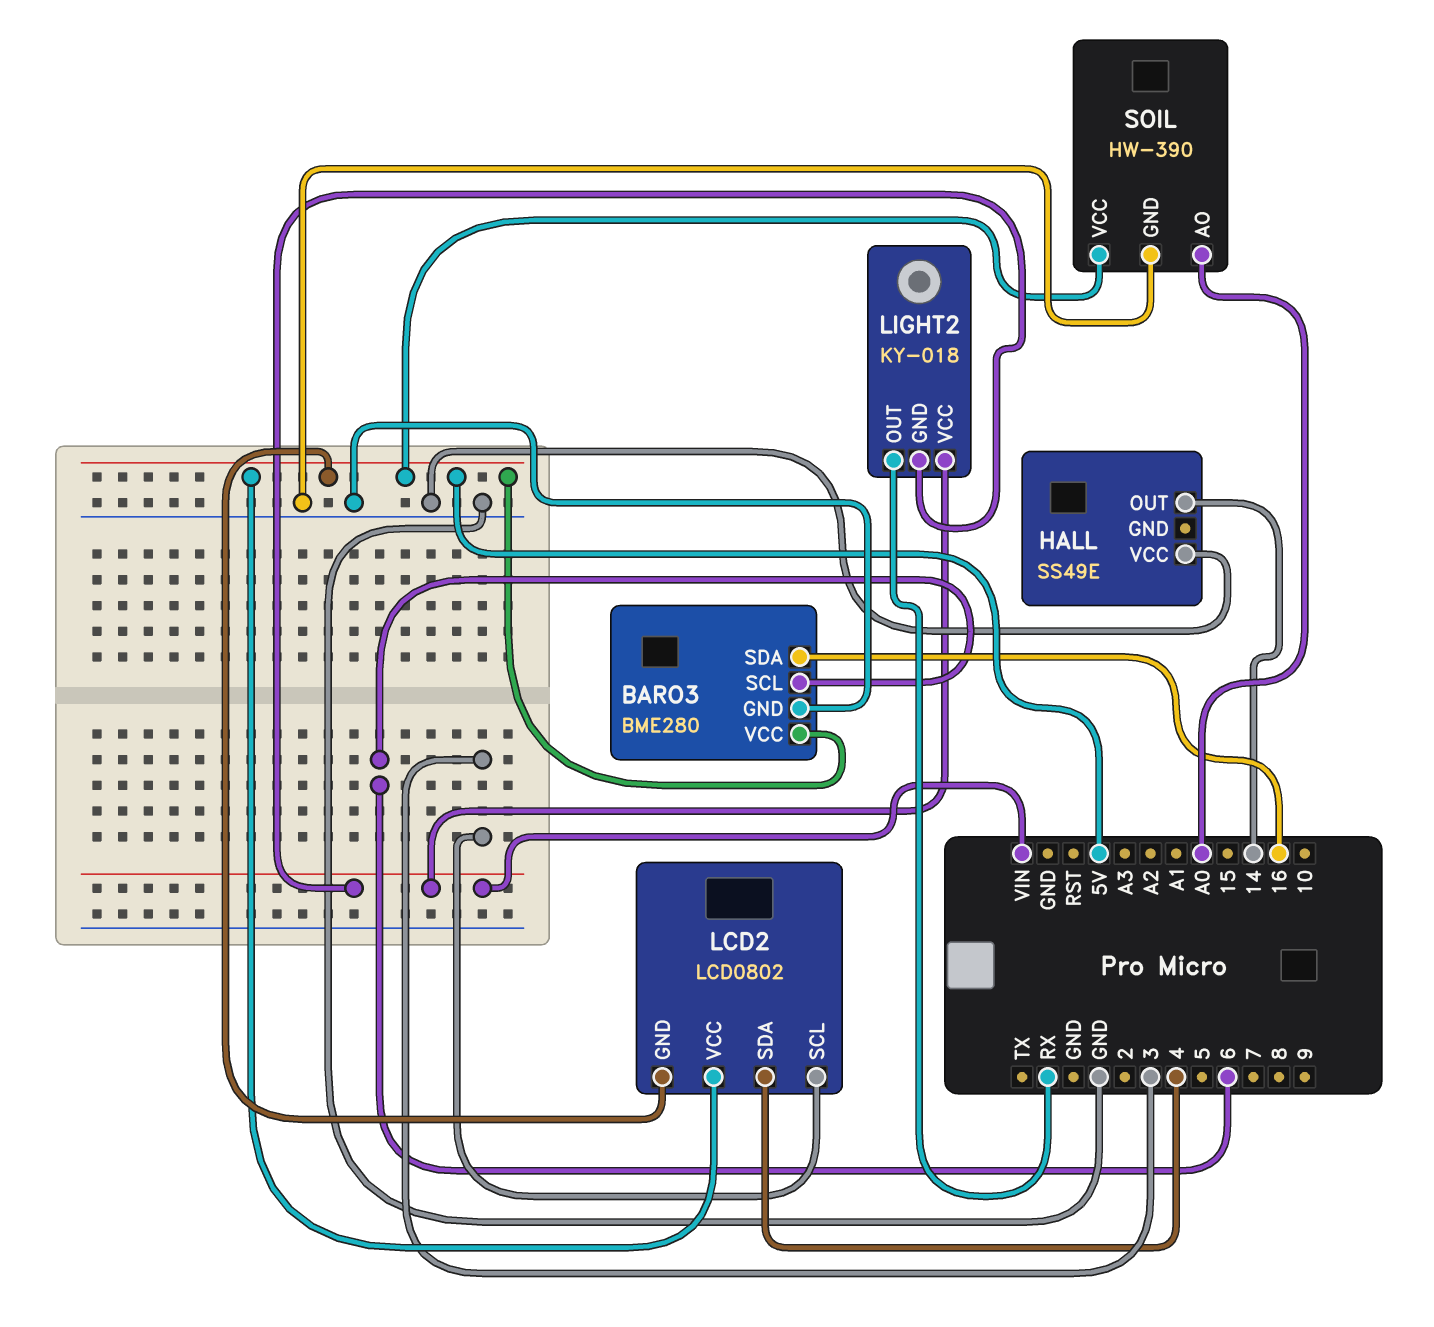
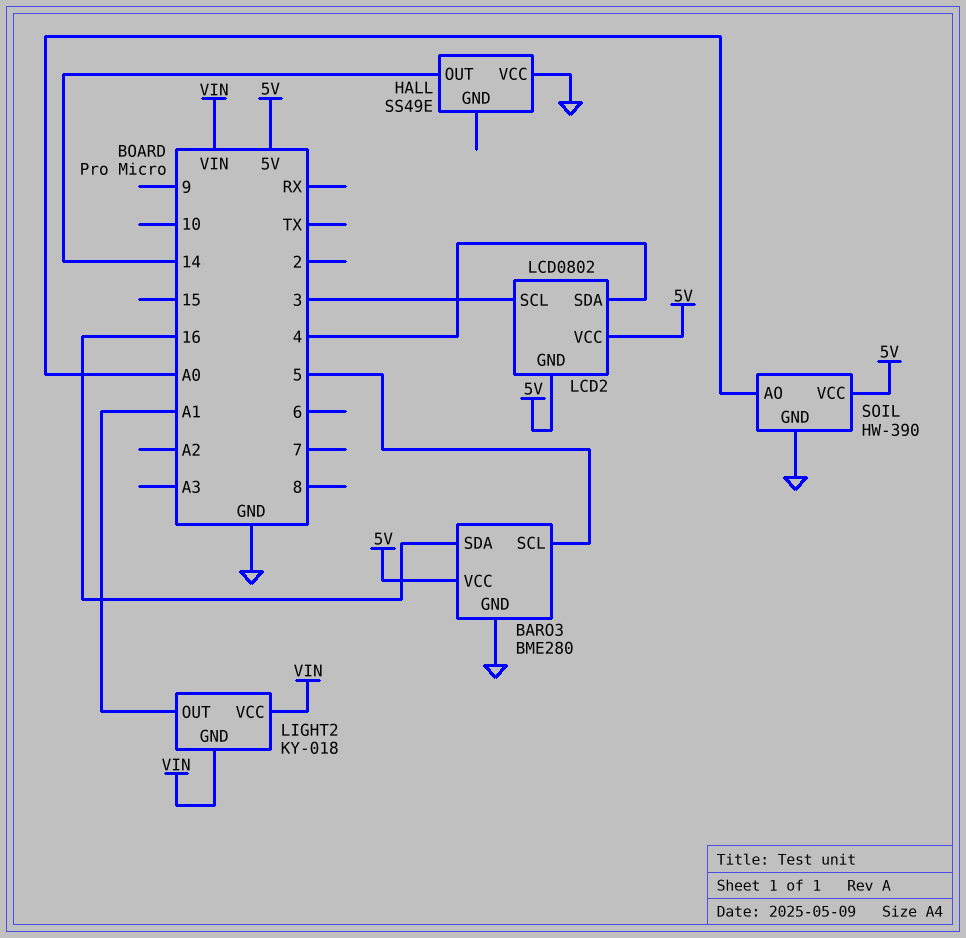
BARO3 pin SCL: 6 -> 5
LIGHT2 pin OUT: RX -> A1

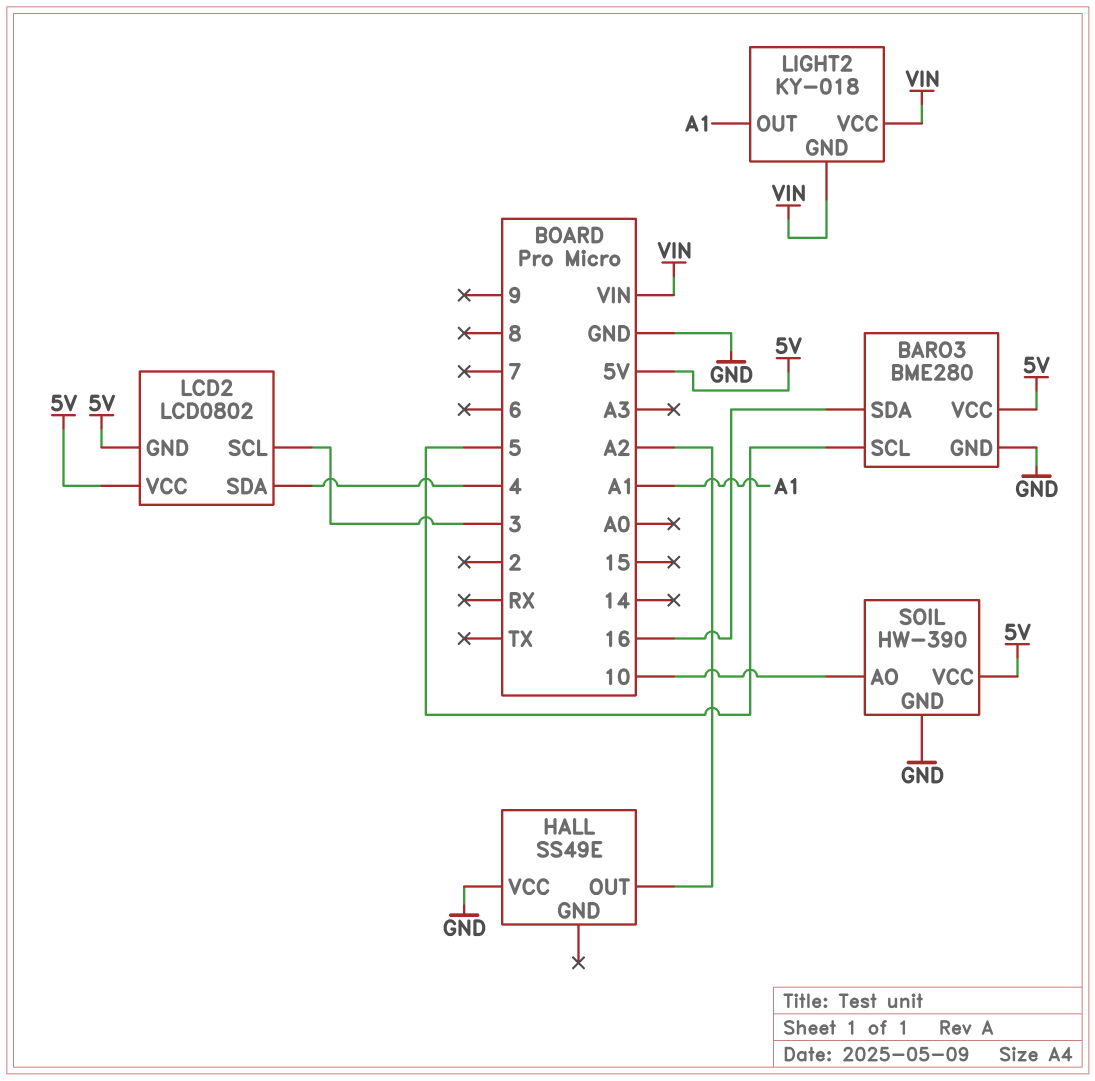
HALL pin OUT: 14 -> A2
SOIL pin AO: A0 -> 10

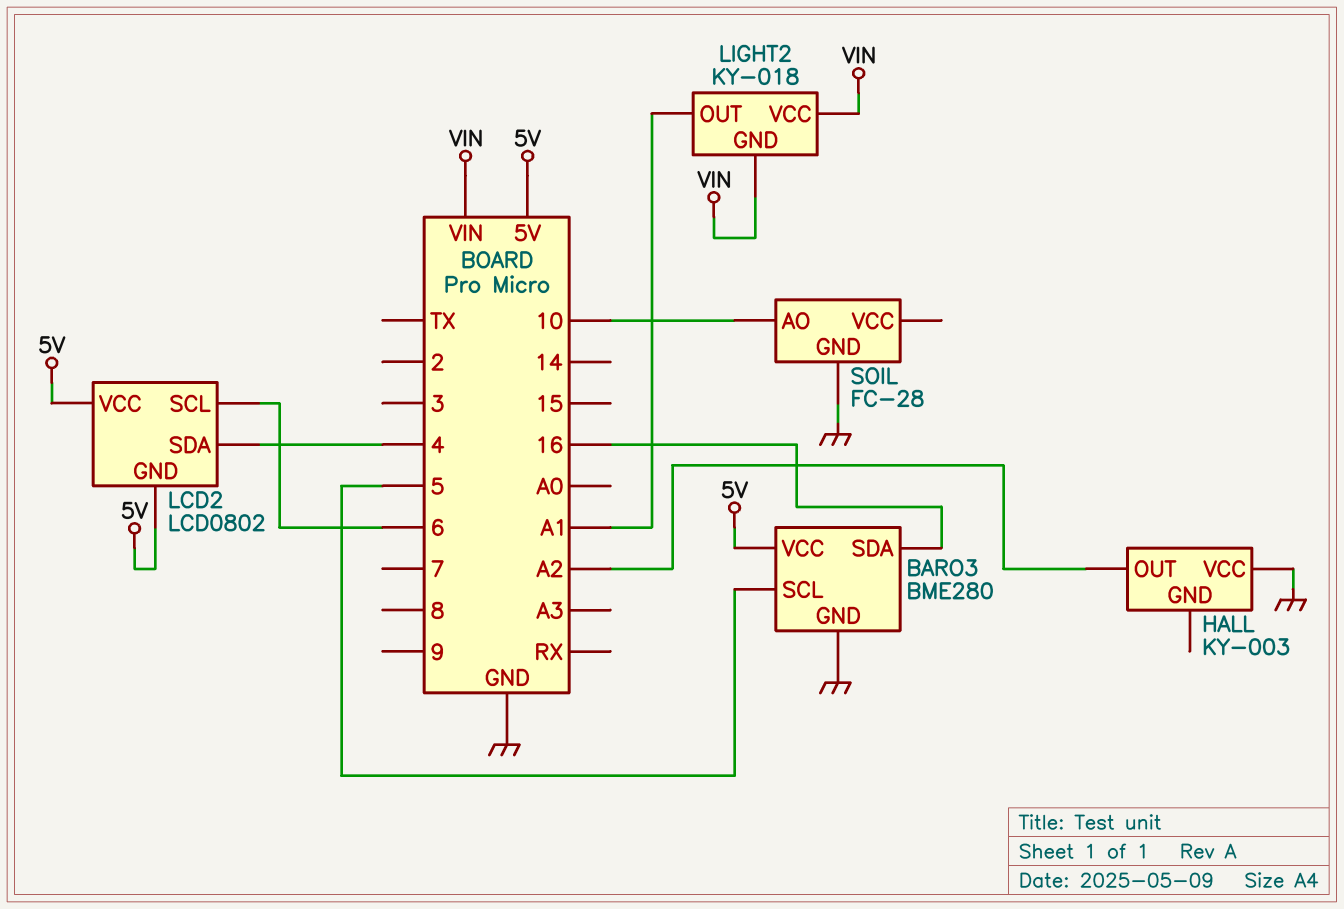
HALL: SS49E -> KY-003
LCD2 pin SCL: 3 -> 6
SOIL: HW-390 -> FC-28
SOIL pin VCC: 5V -> none

